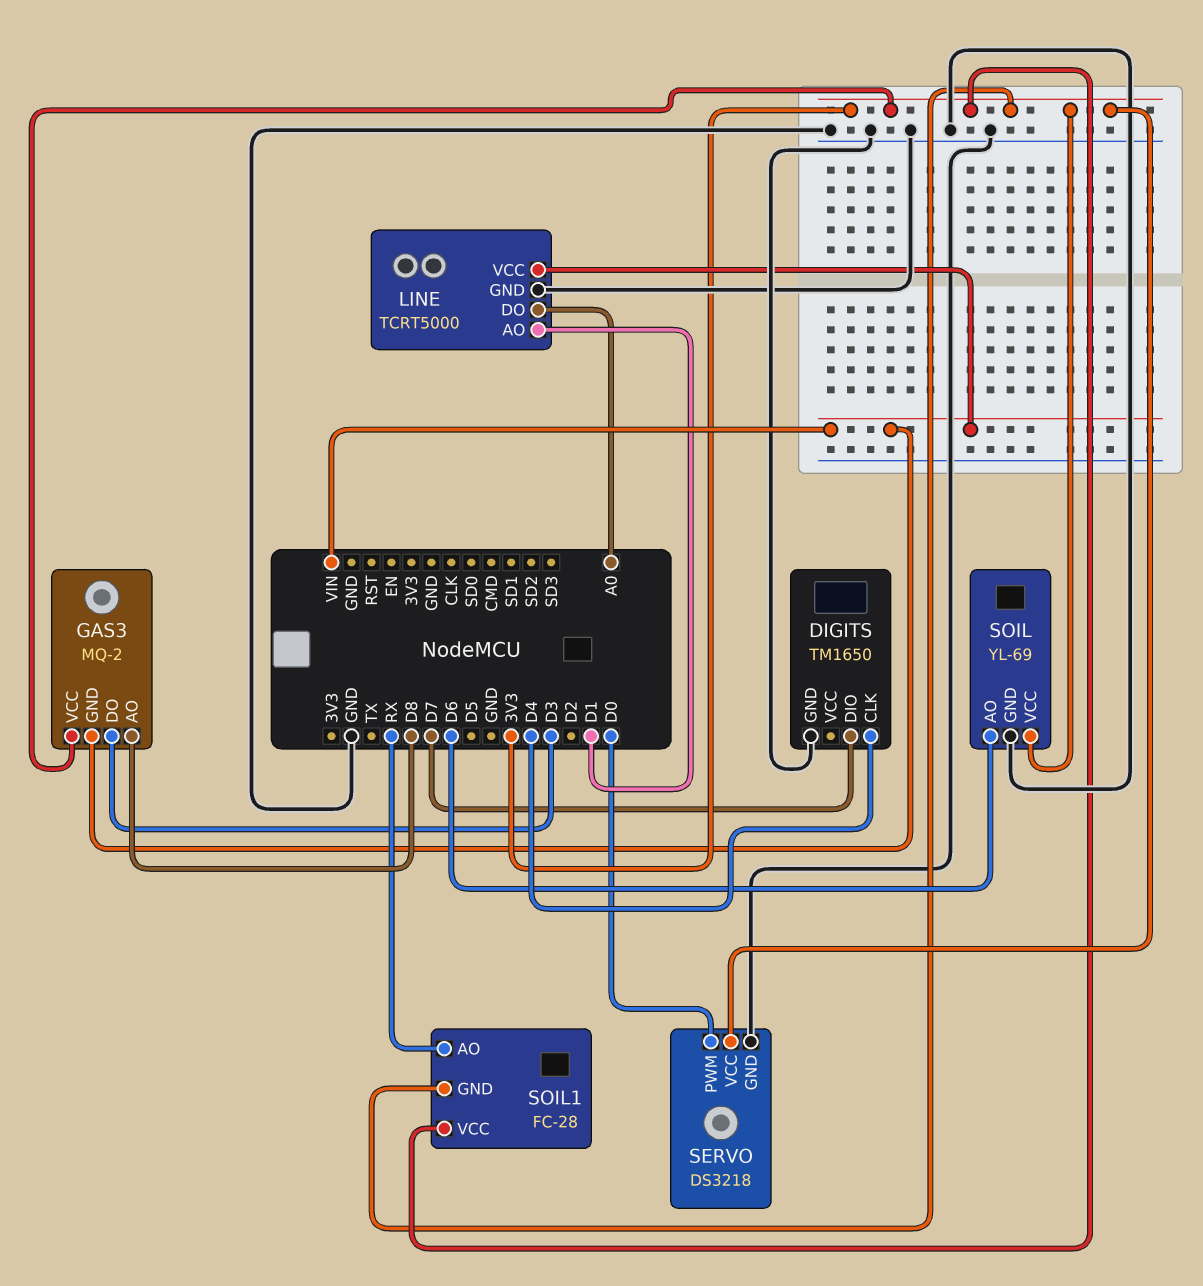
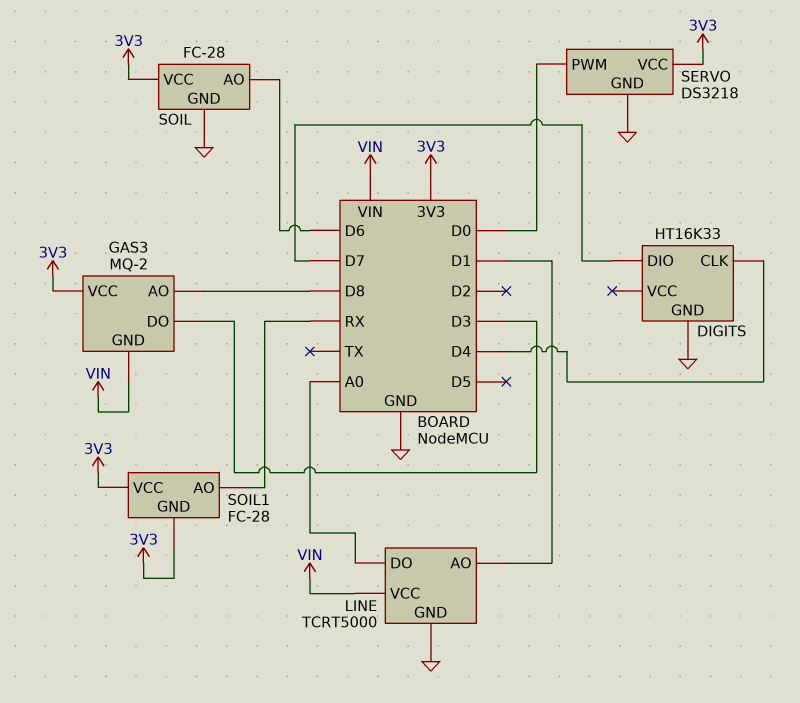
DIGITS: TM1650 -> HT16K33
SOIL: YL-69 -> FC-28

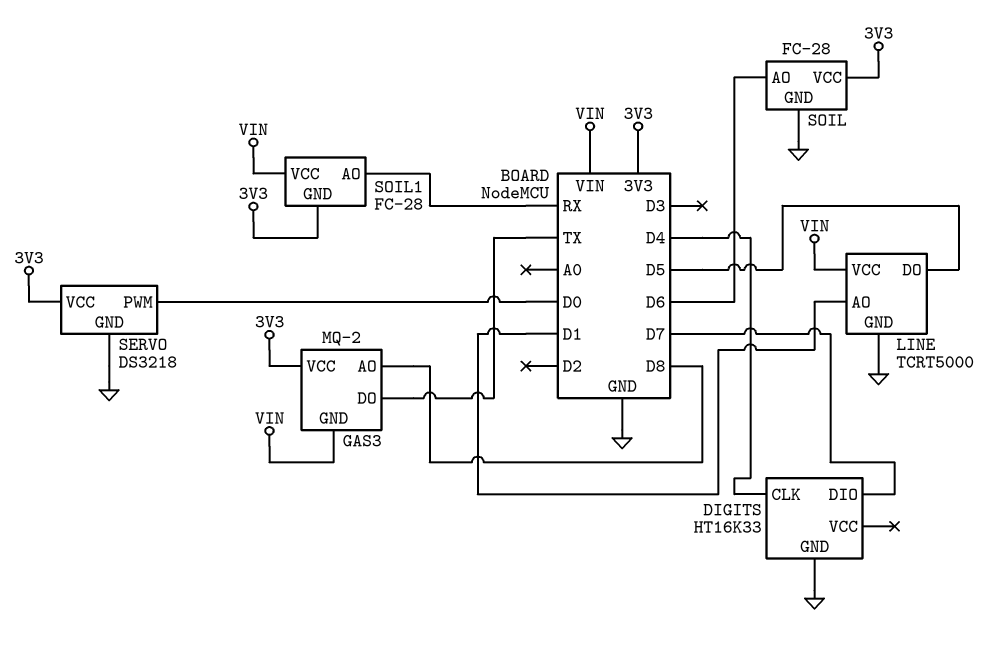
GAS3 pin DO: D3 -> TX
LINE pin DO: A0 -> D5
SOIL1 pin VCC: 3V3 -> VIN

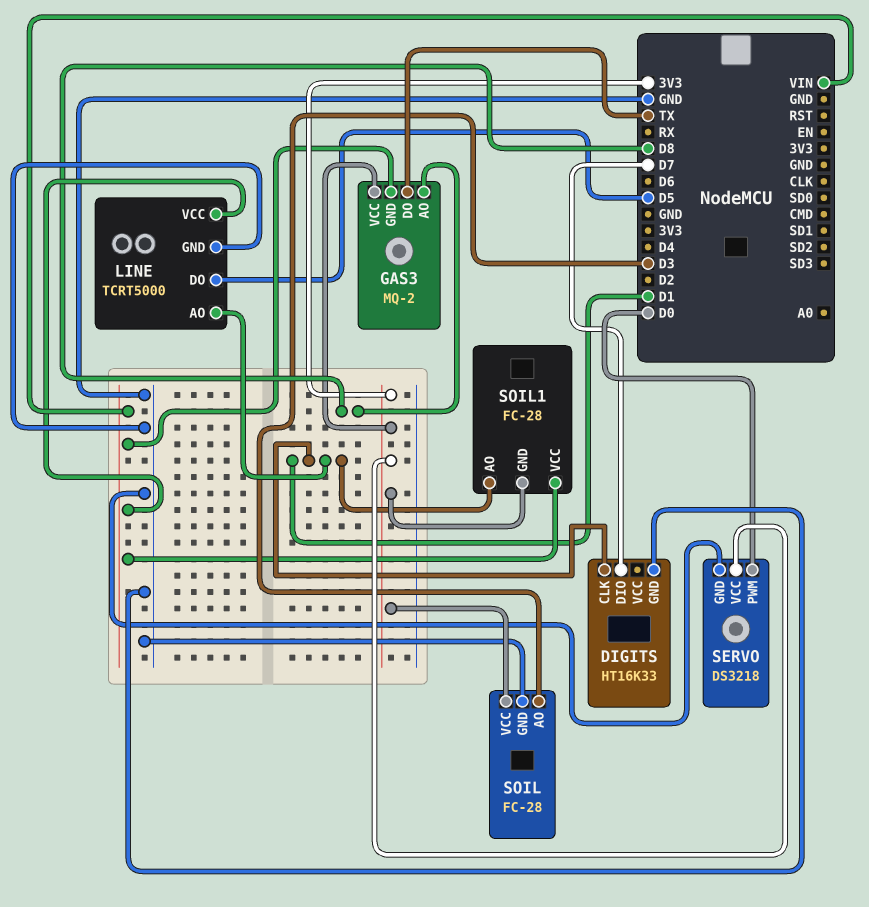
DIGITS pin CLK: D4 -> D1
SOIL pin AO: D6 -> D3
SOIL1 pin AO: RX -> D1

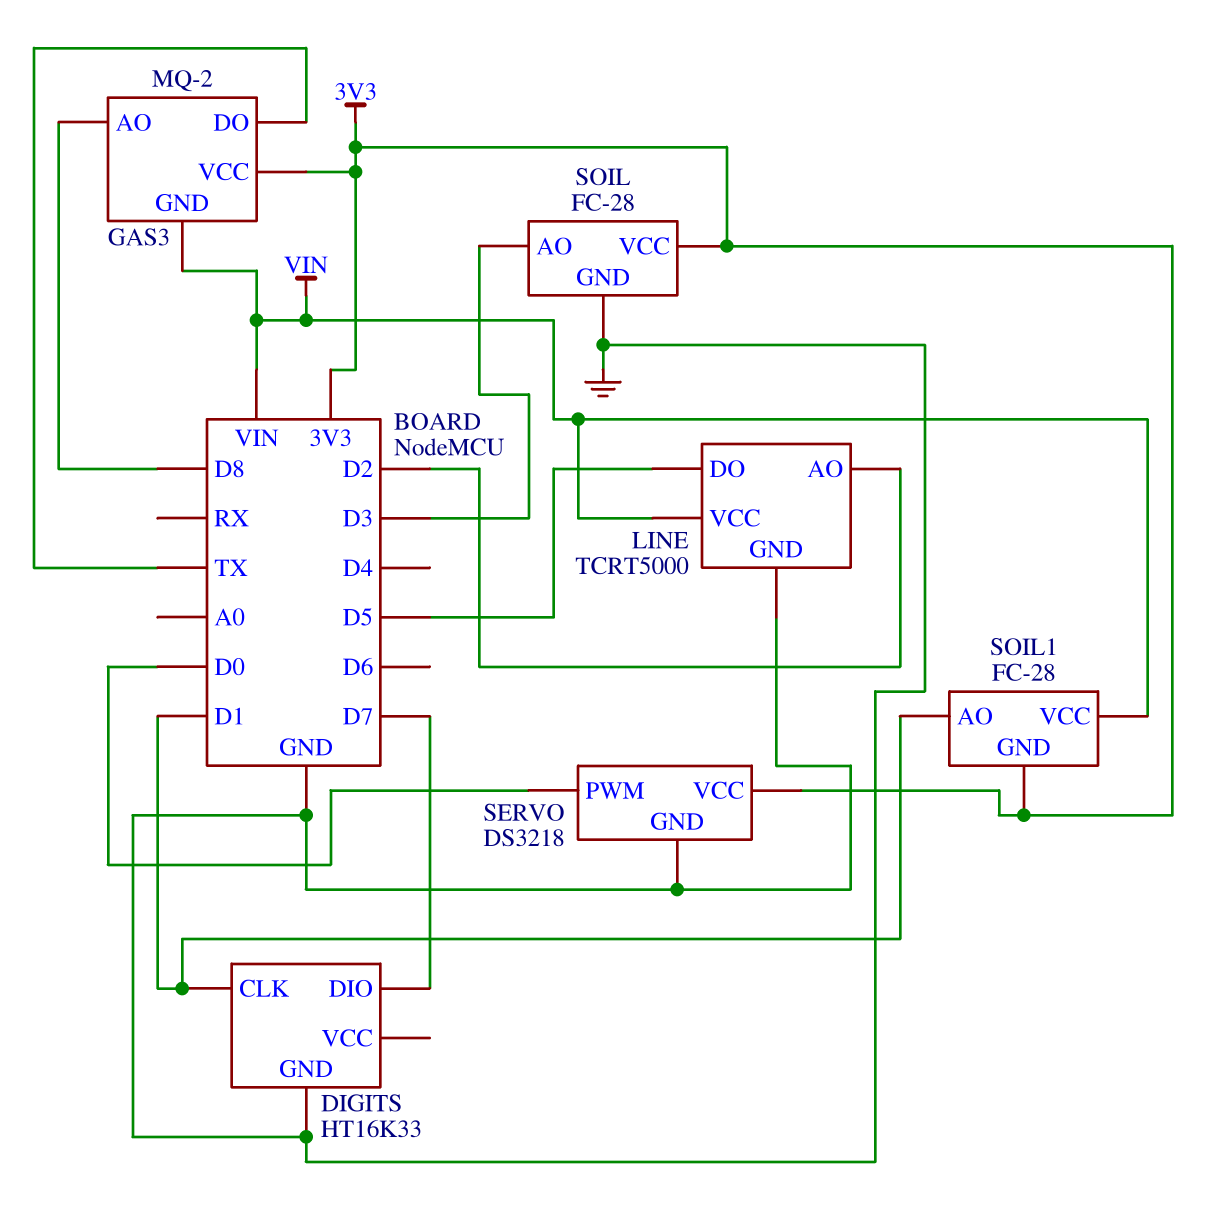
LINE pin AO: D1 -> D2

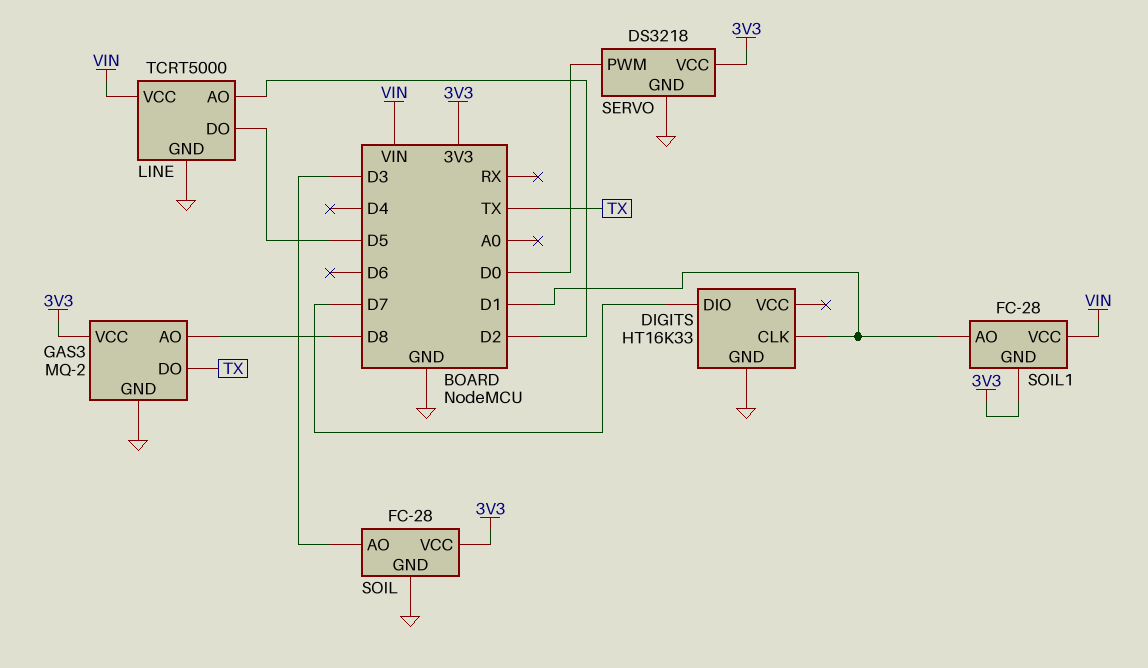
GAS3 pin GND: VIN -> GND

